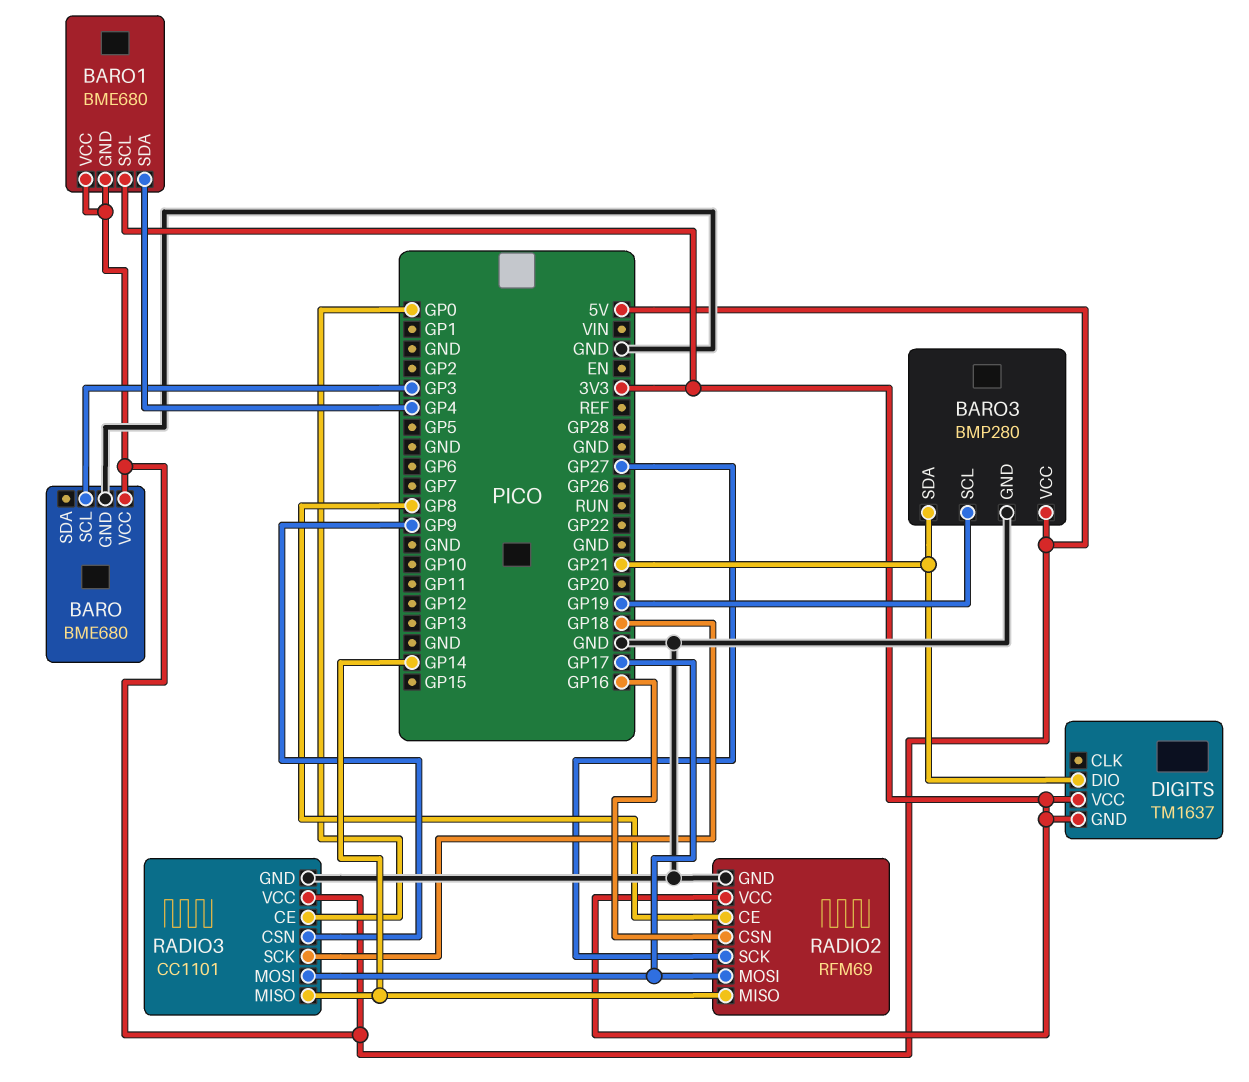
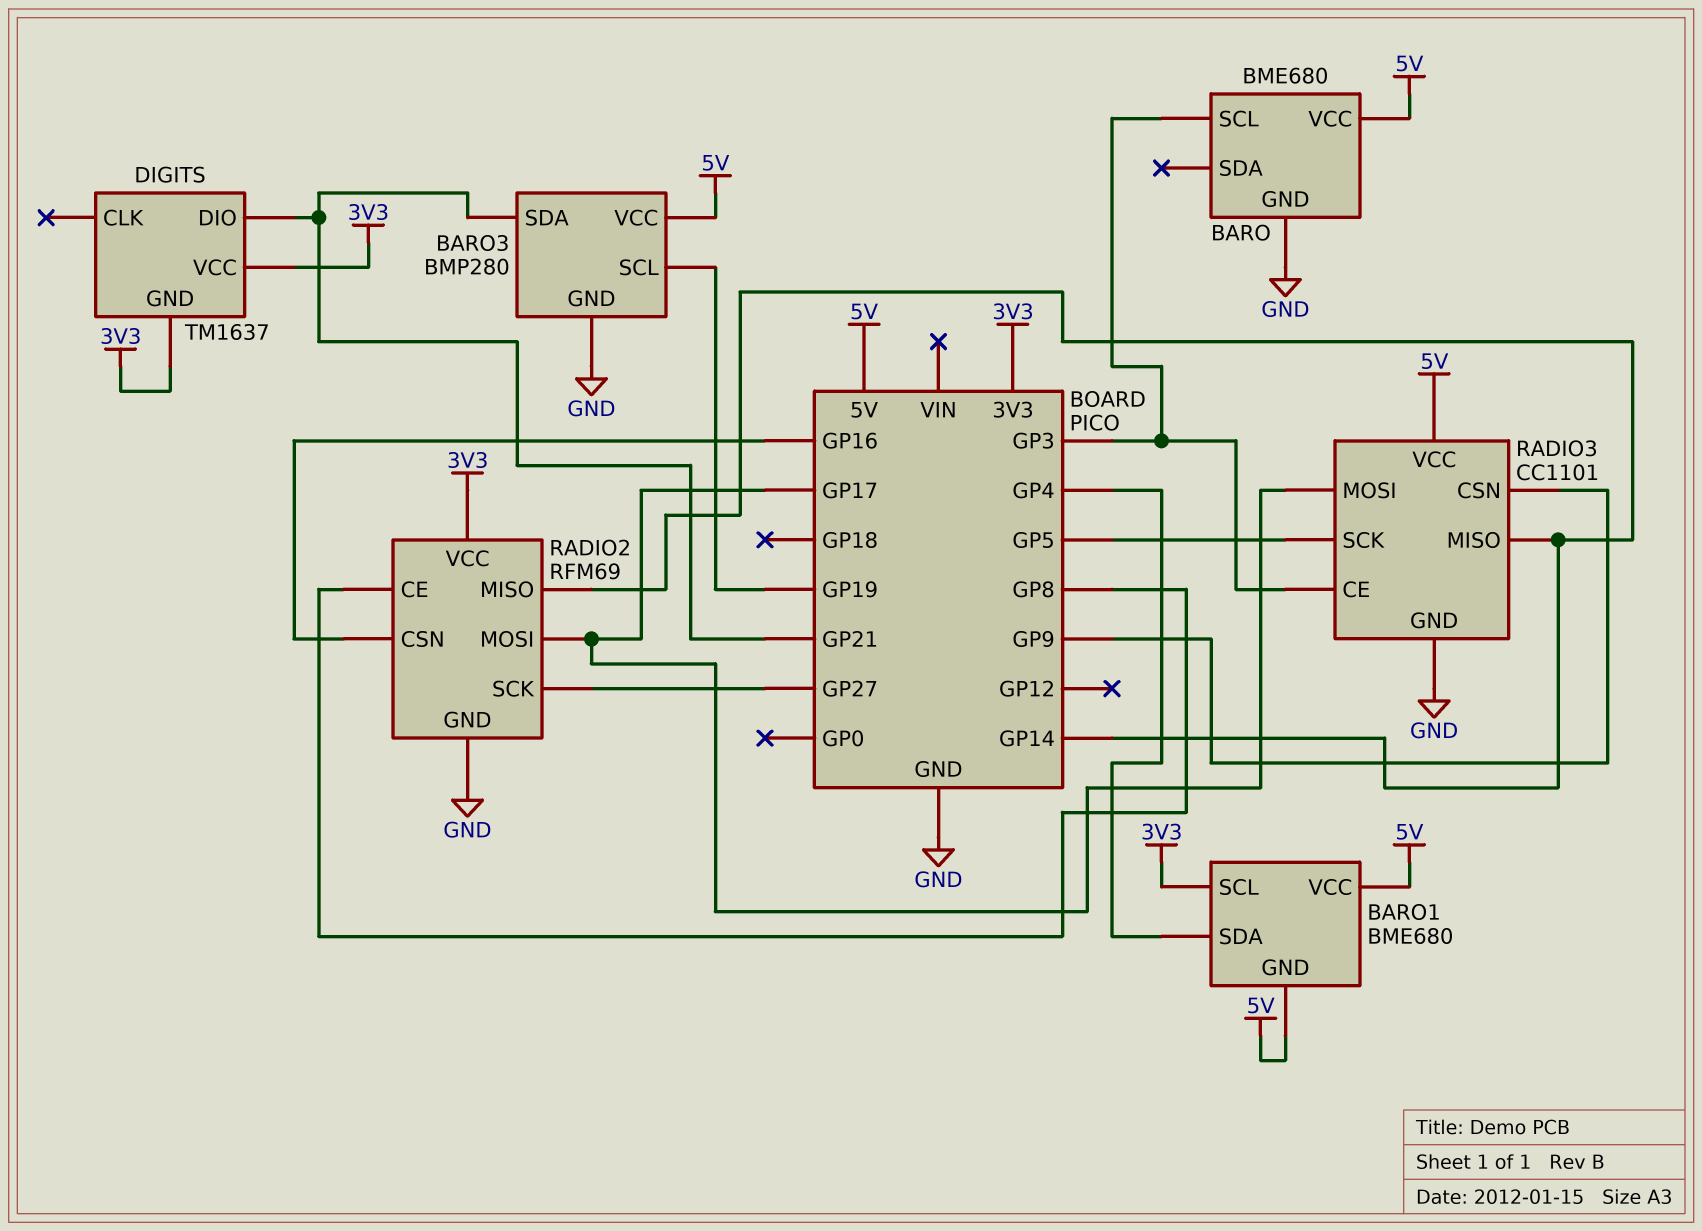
RADIO3 pin CE: GP0 -> GP3
RADIO3 pin SCK: GP18 -> GP5

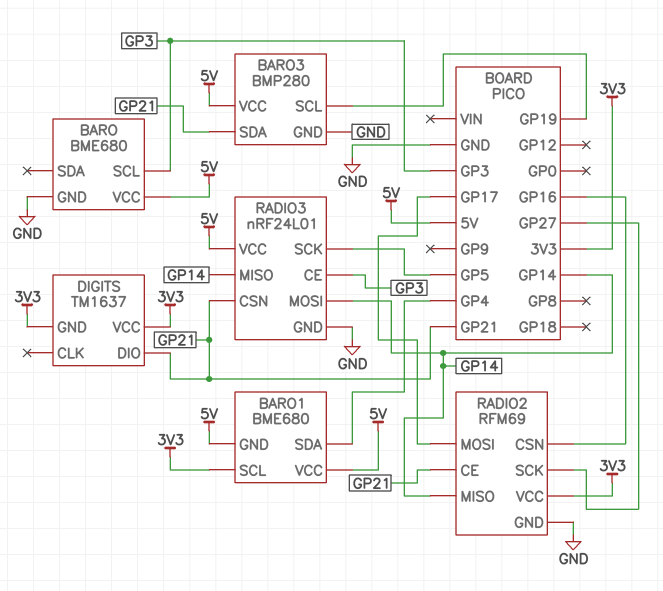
RADIO2 pin CE: GP8 -> GP21
RADIO3: CC1101 -> nRF24L01
RADIO3 pin CSN: GP9 -> GP21
RADIO3 pin MOSI: GP17 -> GP14

